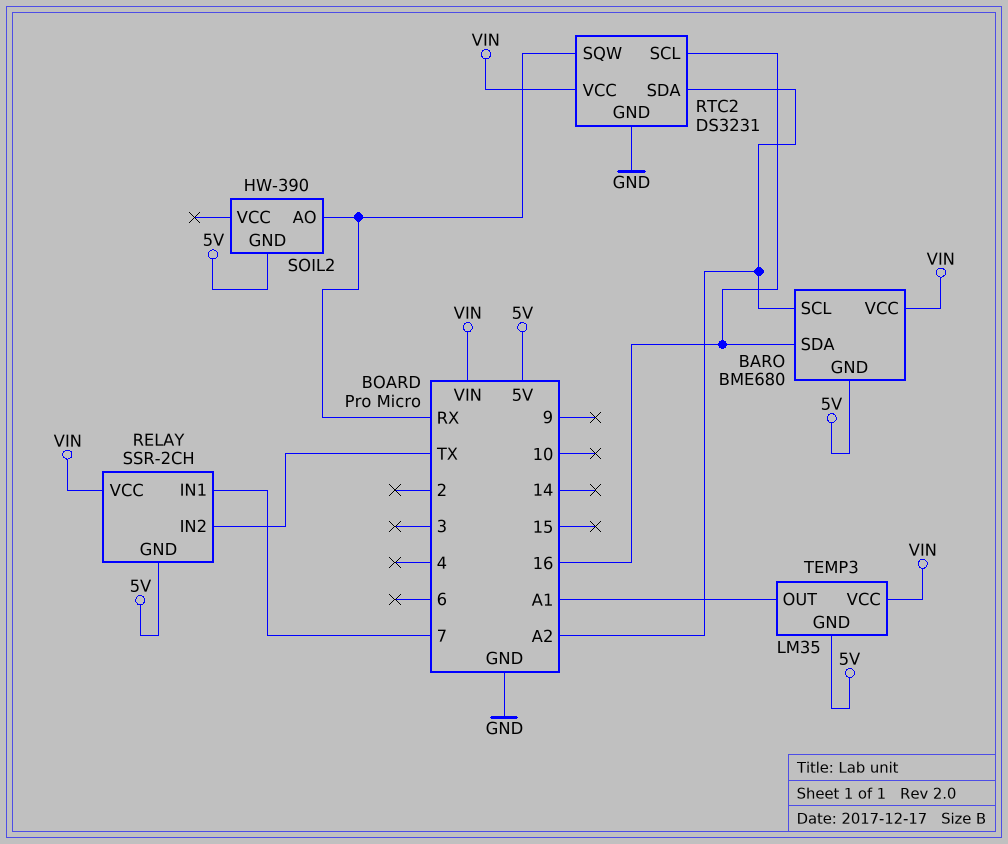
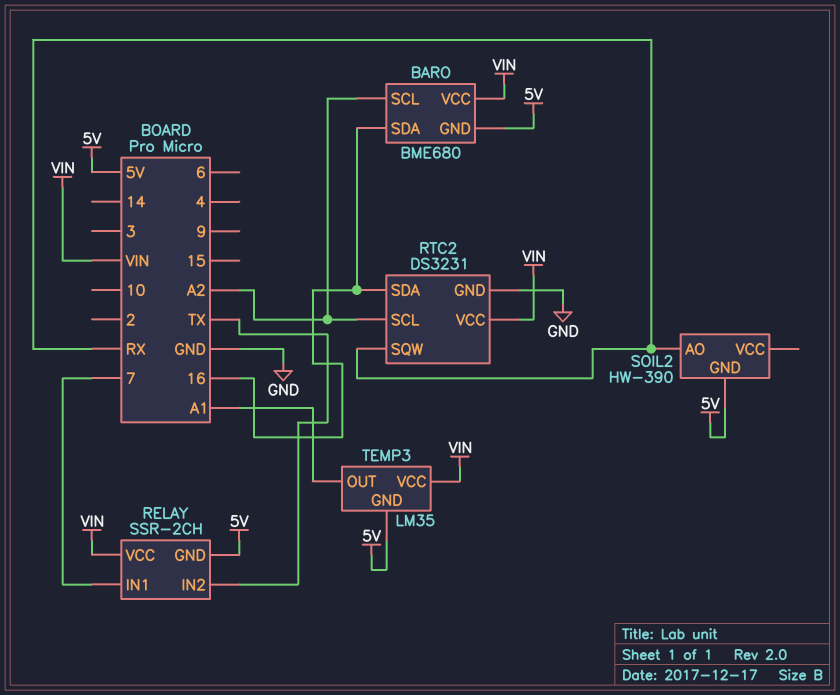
RTC2 pin SCL: 16 -> A2
RTC2 pin SDA: A2 -> 16

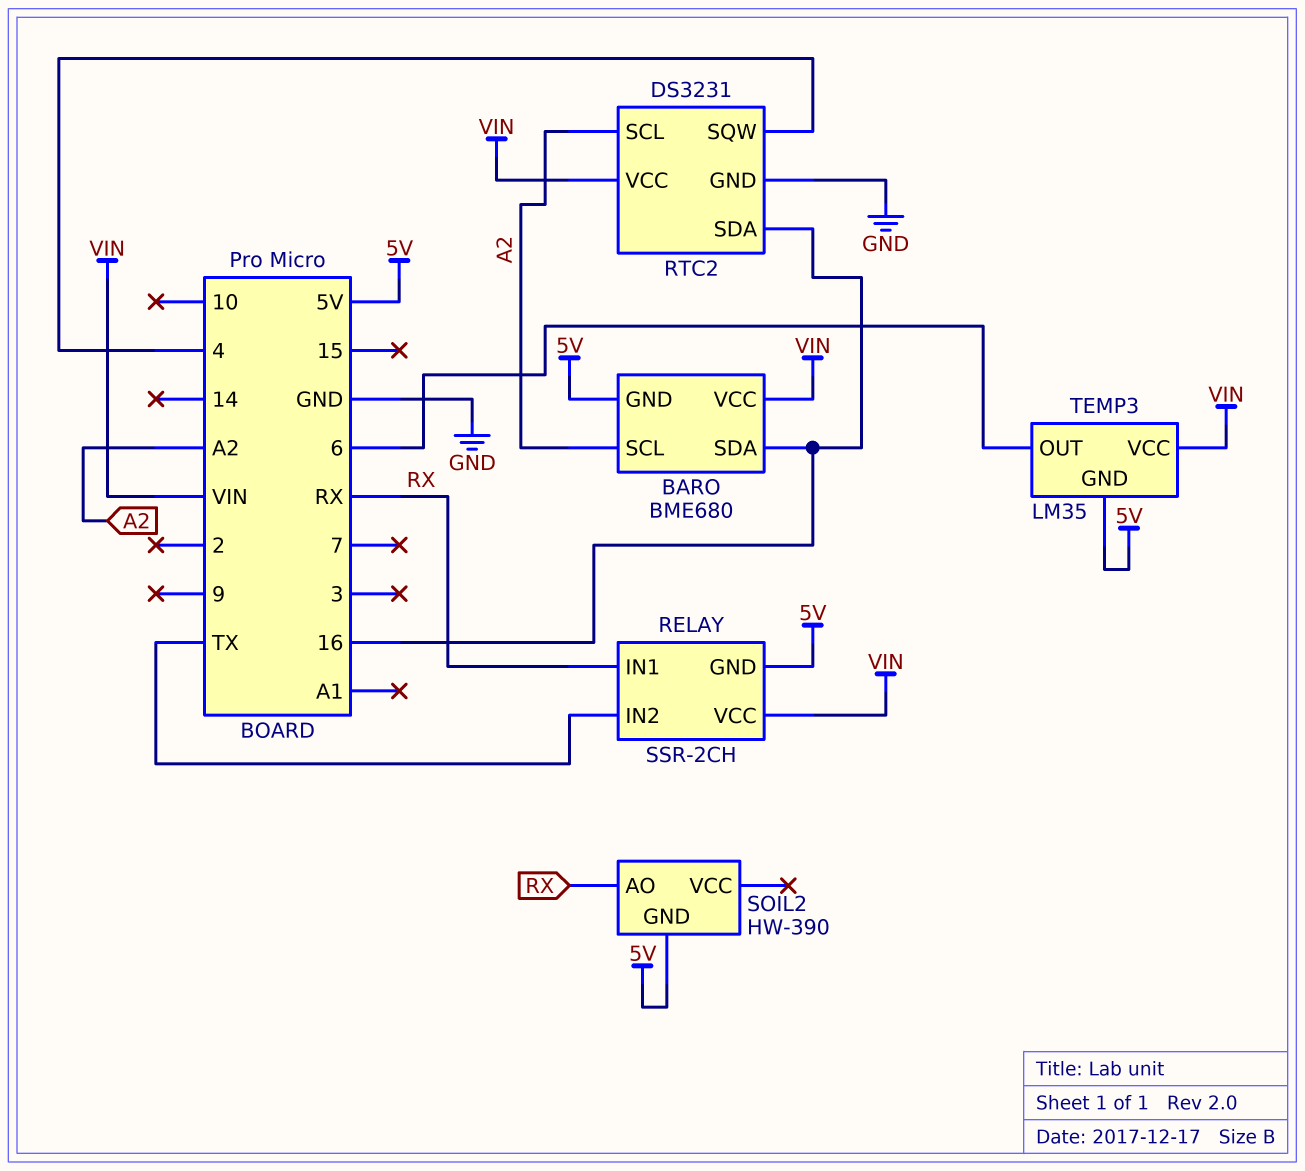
RELAY pin IN1: 7 -> RX
RTC2 pin SQW: RX -> 4
TEMP3 pin OUT: A1 -> 6

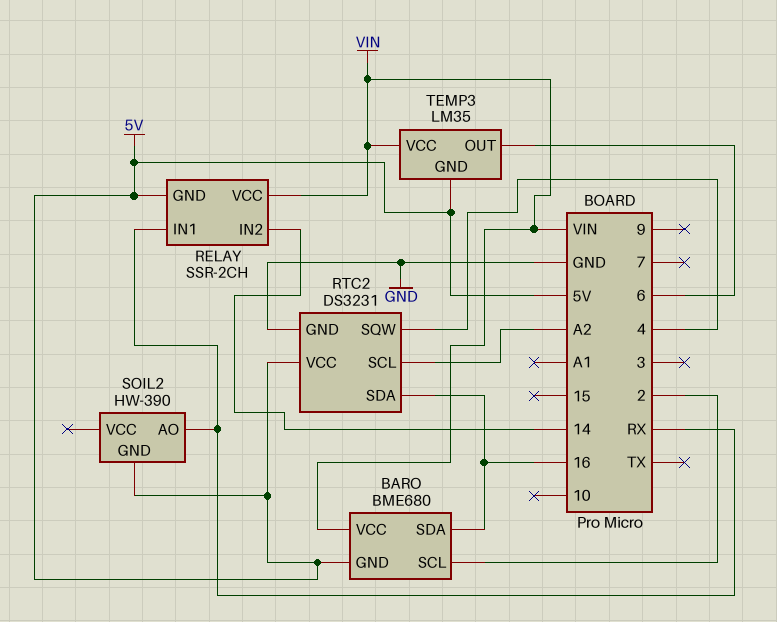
BARO pin SCL: A2 -> 2
RELAY pin IN2: TX -> 14
RTC2 pin VCC: VIN -> 5V

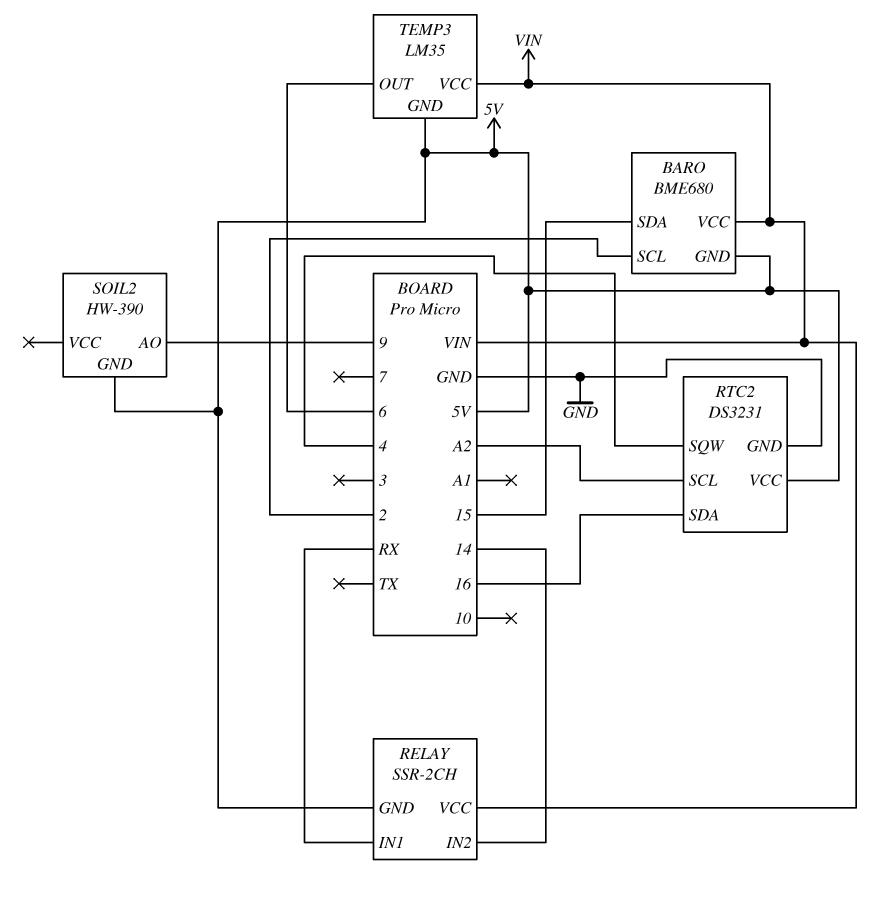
BARO pin SDA: 16 -> 15
SOIL2 pin AO: RX -> 9

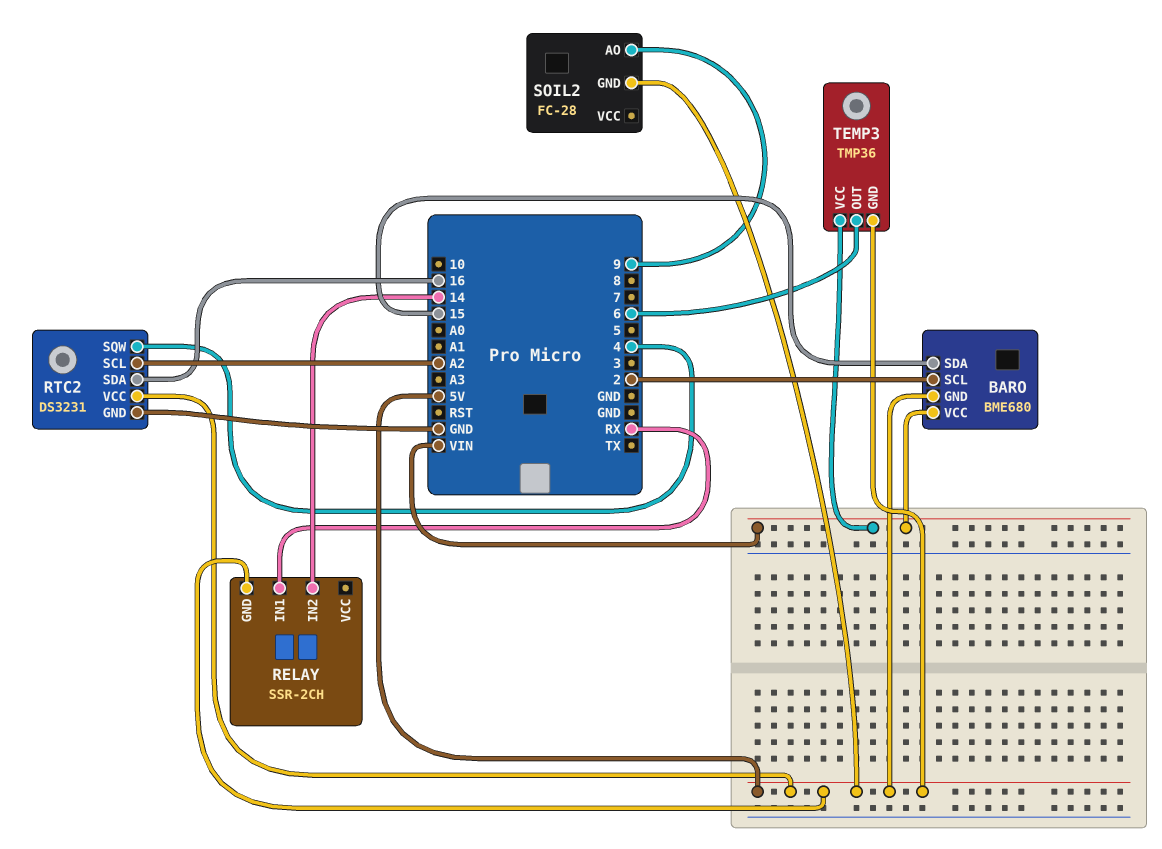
RELAY pin VCC: VIN -> none
SOIL2: HW-390 -> FC-28
TEMP3: LM35 -> TMP36

